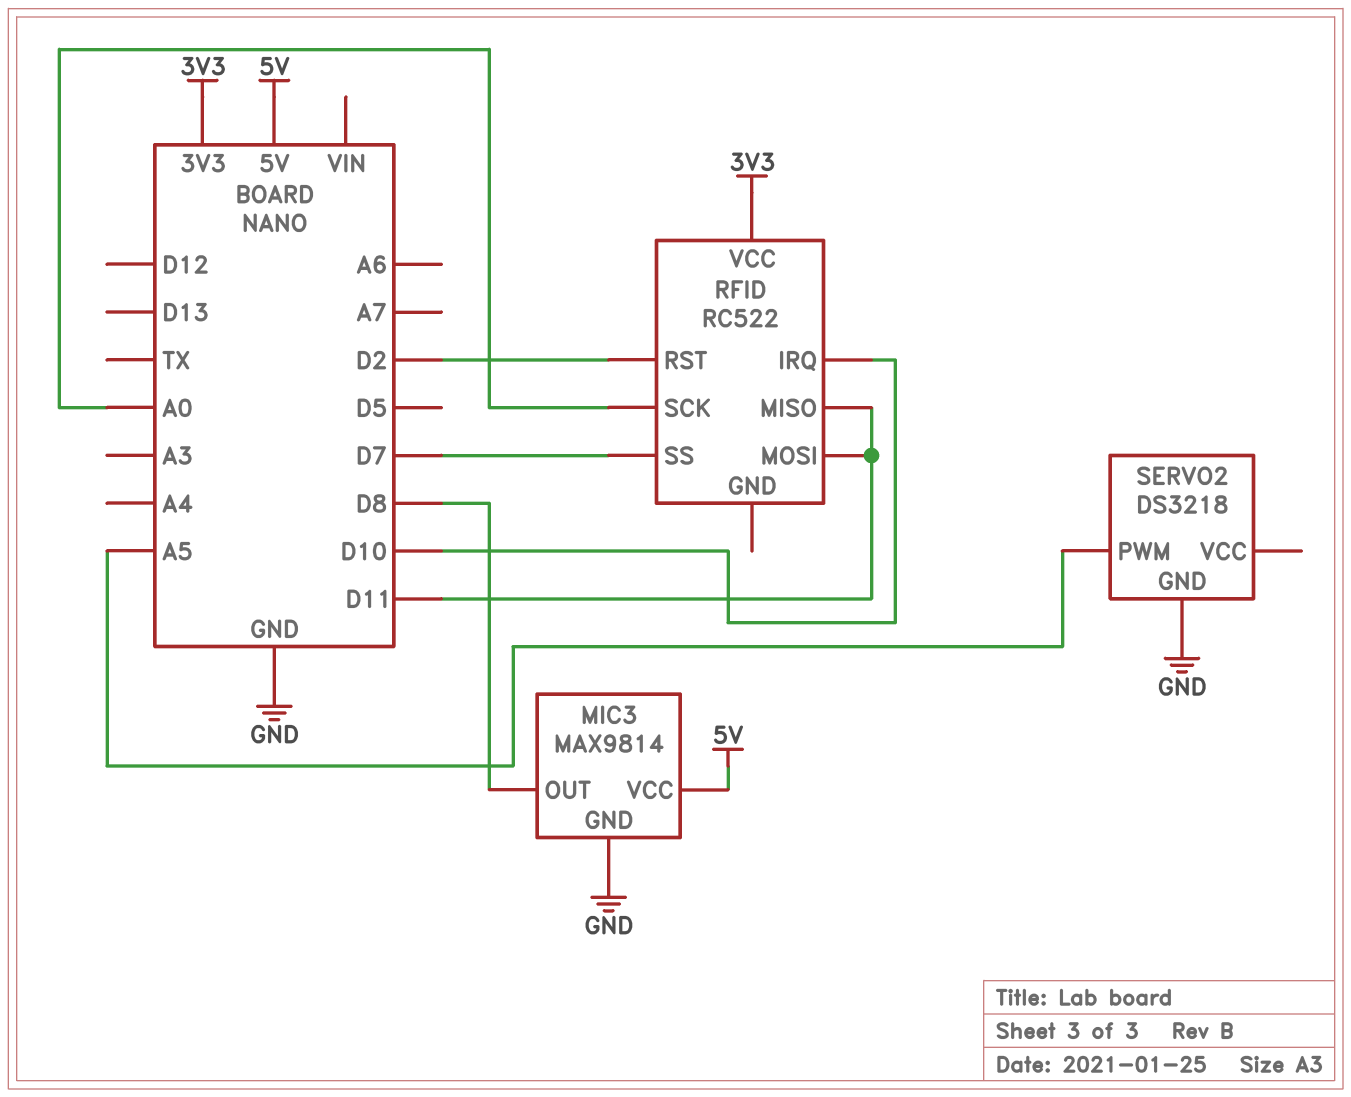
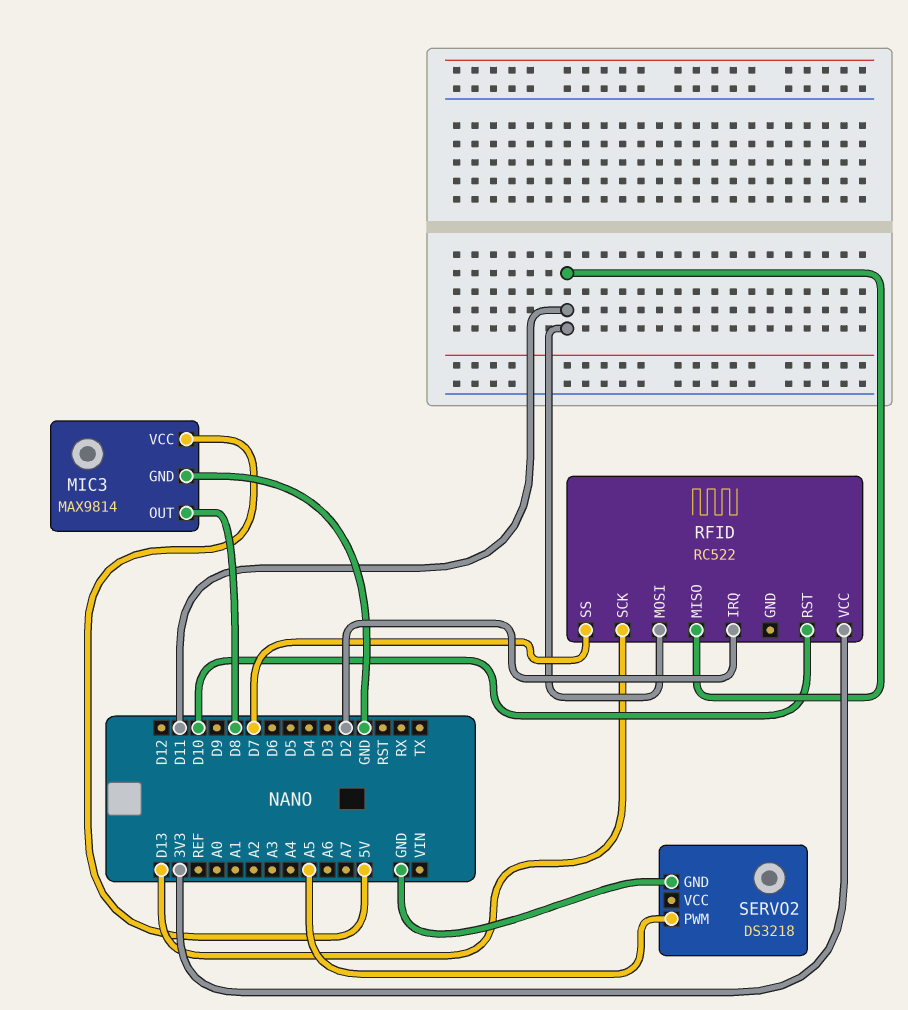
RFID pin IRQ: D10 -> D2
RFID pin RST: D2 -> D10
RFID pin SCK: A0 -> D13

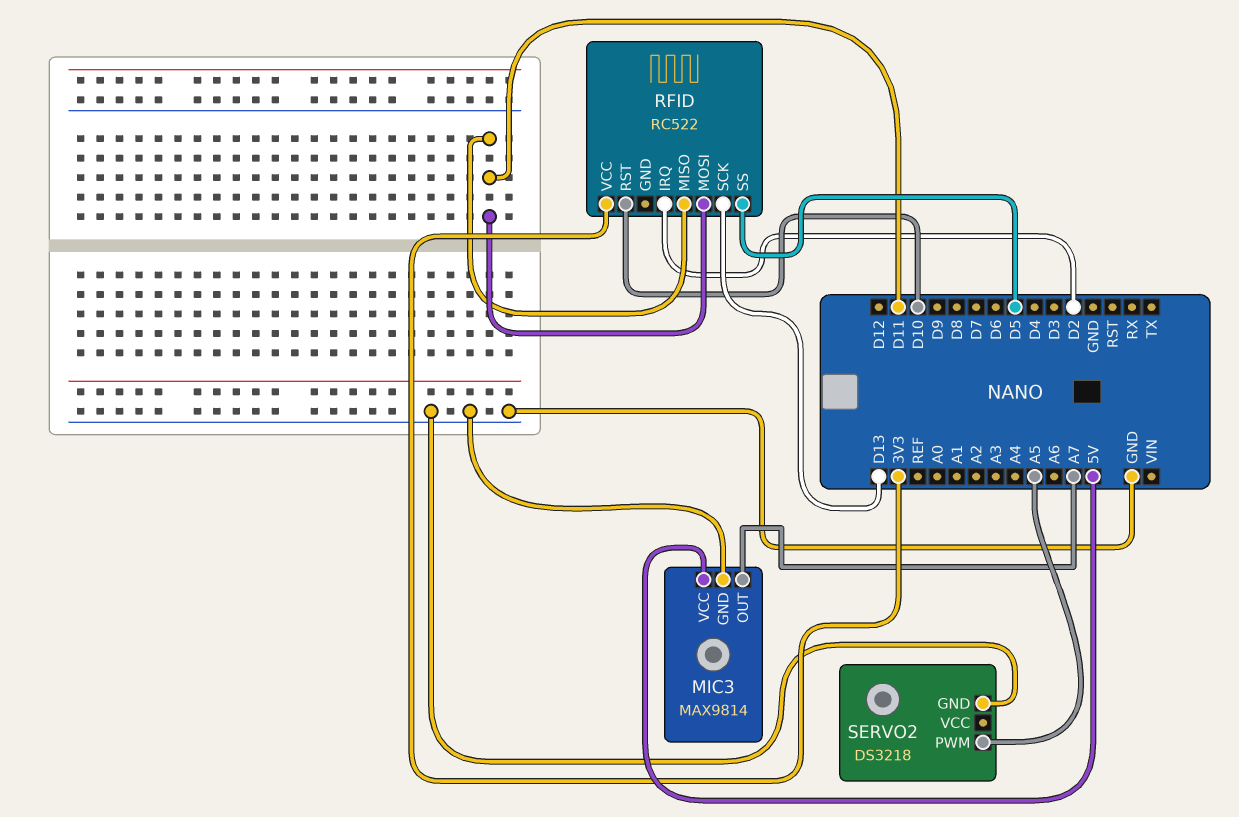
MIC3 pin OUT: D8 -> A7
RFID pin SS: D7 -> D5

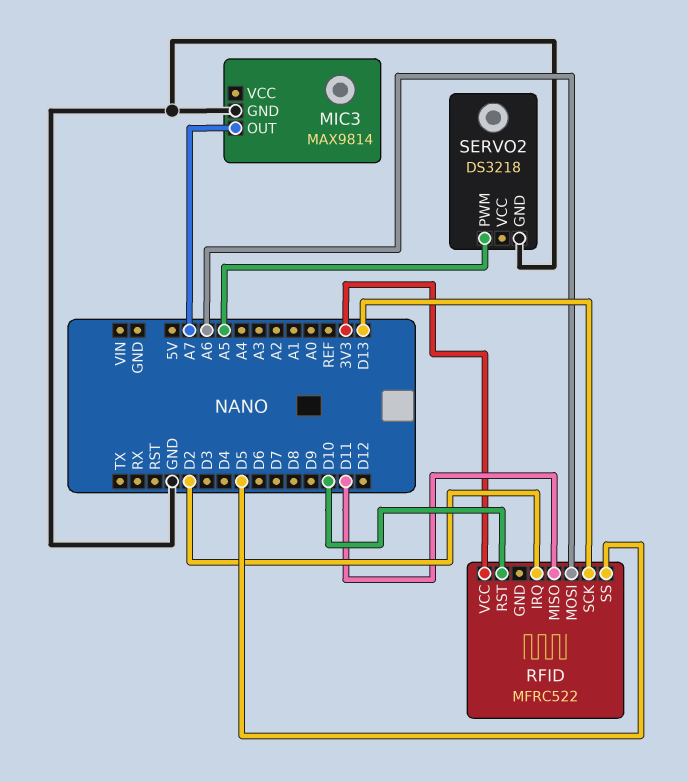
MIC3 pin VCC: 5V -> none
RFID: RC522 -> MFRC522
RFID pin MOSI: D11 -> A6

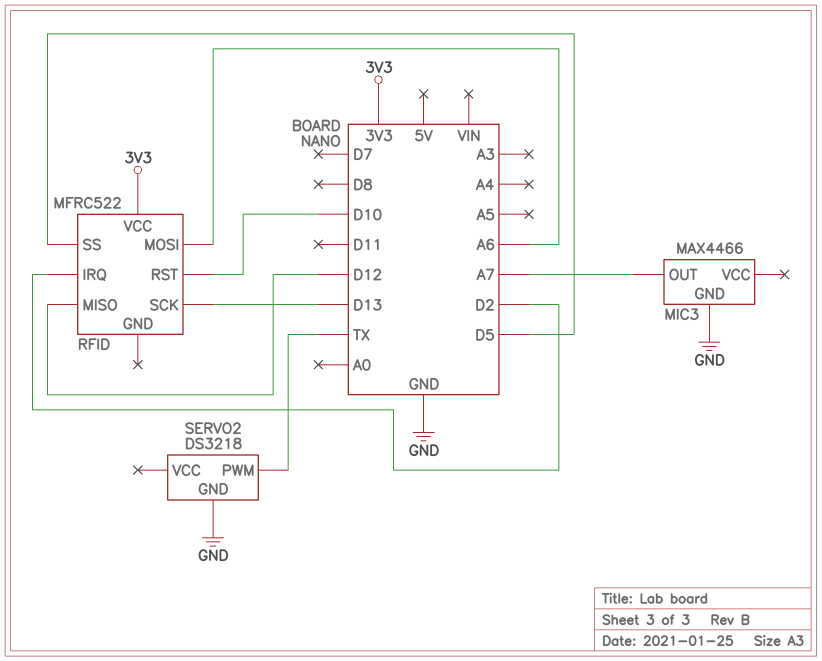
MIC3: MAX9814 -> MAX4466
RFID pin MISO: D11 -> D12
SERVO2 pin PWM: A5 -> TX

